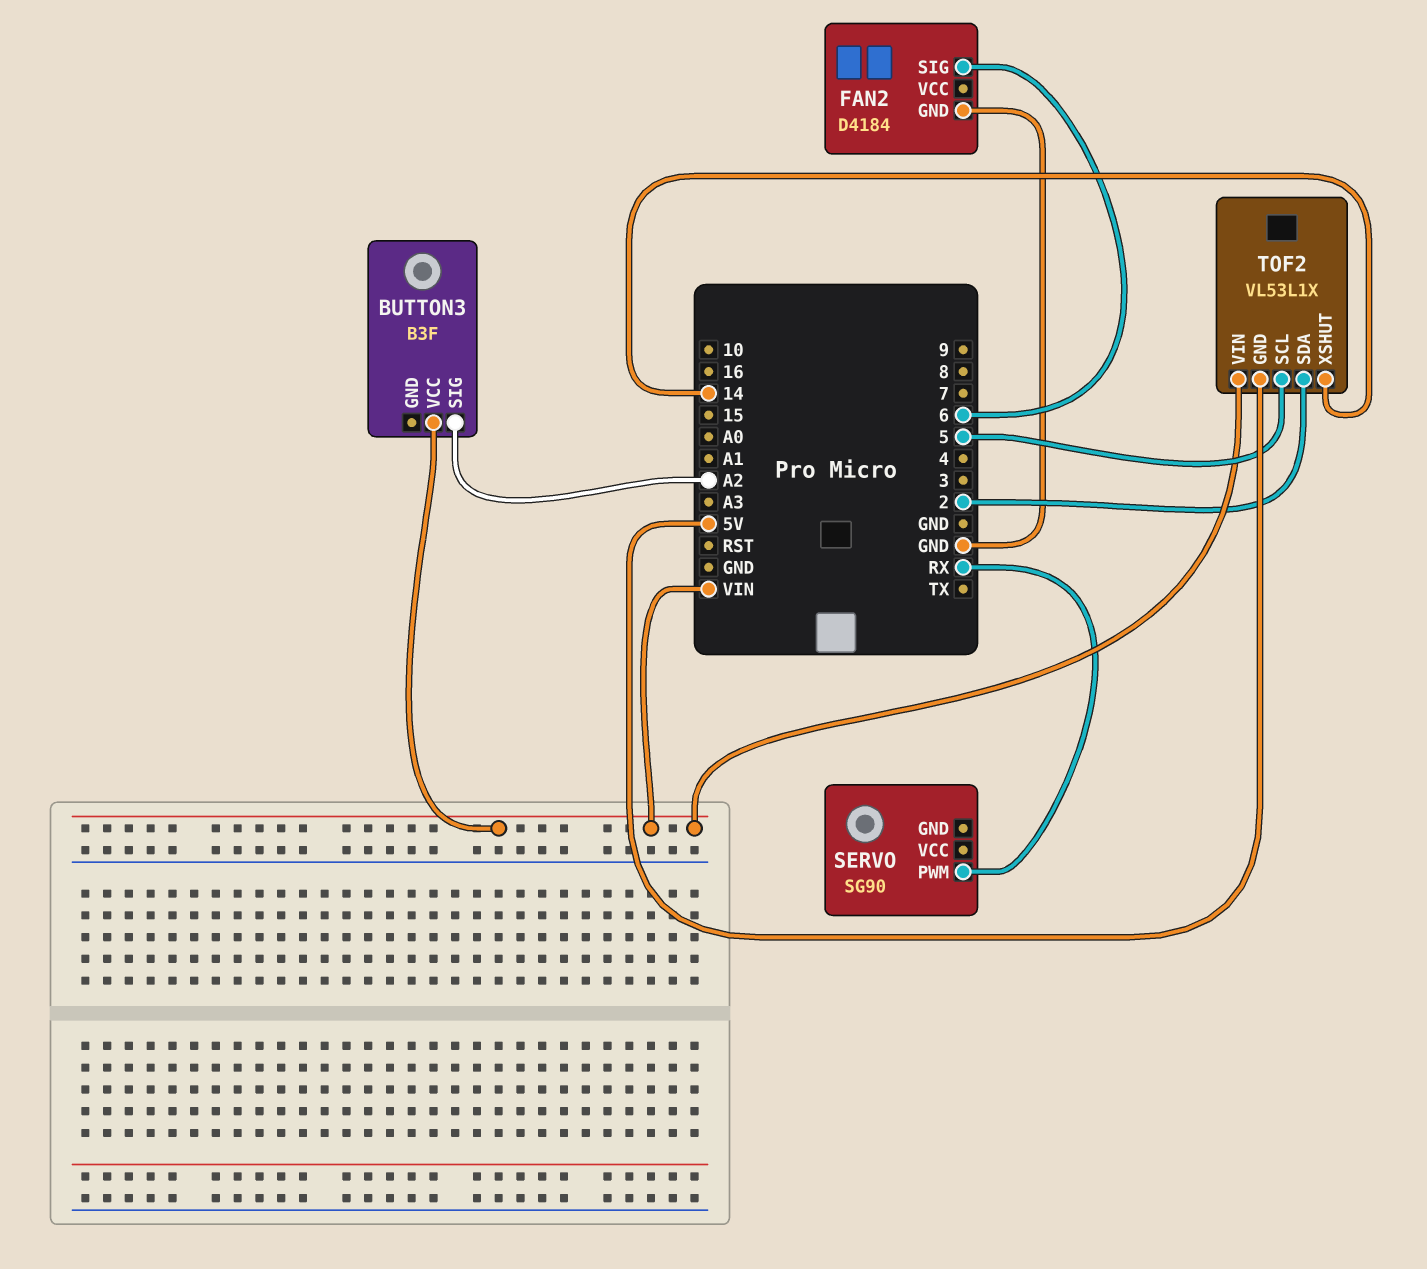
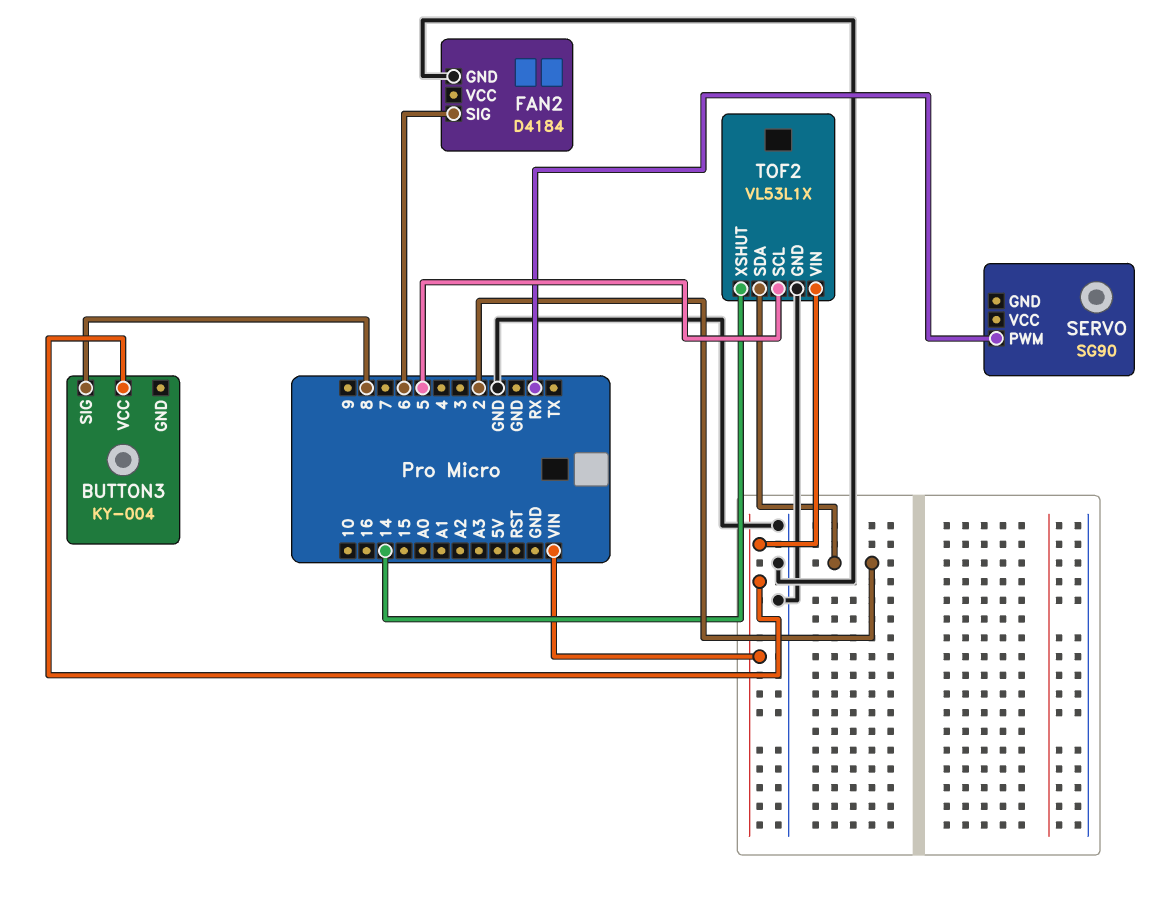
BUTTON3: B3F -> KY-004
BUTTON3 pin SIG: A2 -> 8
TOF2 pin GND: 5V -> GND

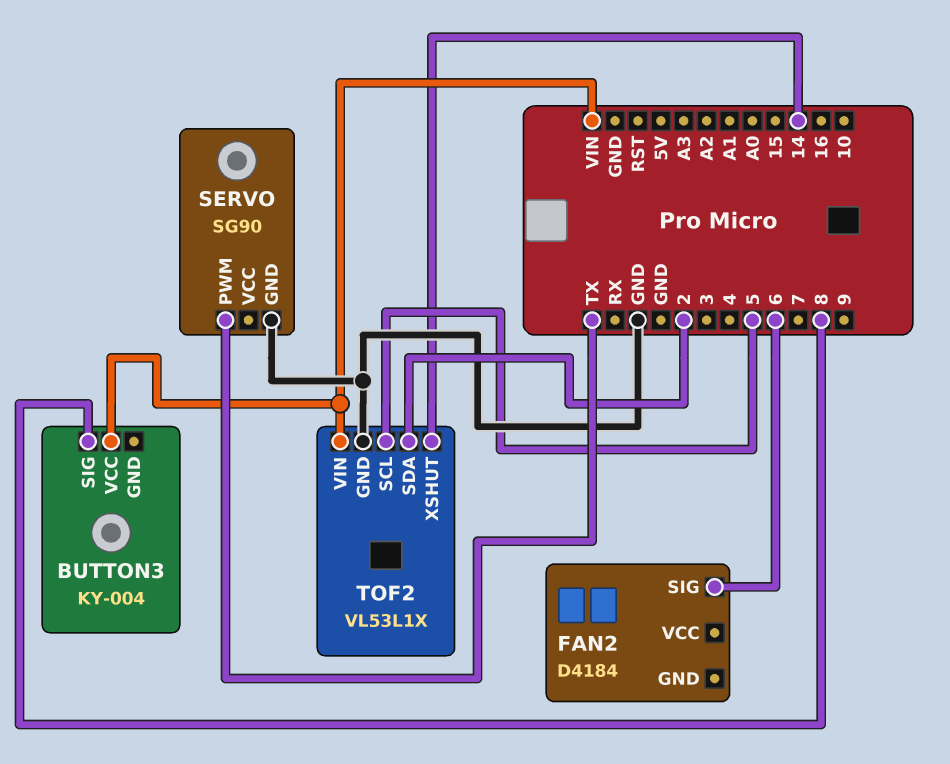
FAN2 pin GND: GND -> none
SERVO pin GND: none -> GND
SERVO pin PWM: RX -> TX

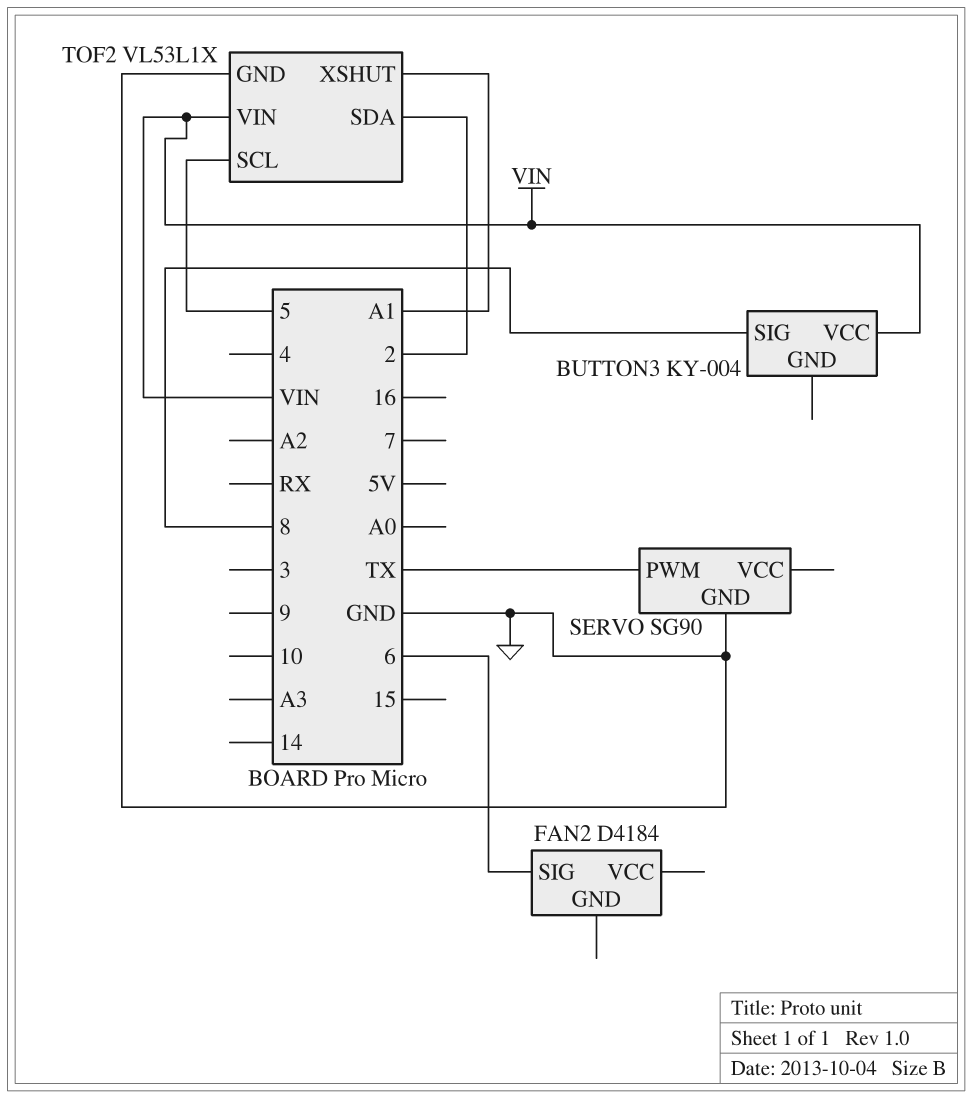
TOF2 pin XSHUT: 14 -> A1

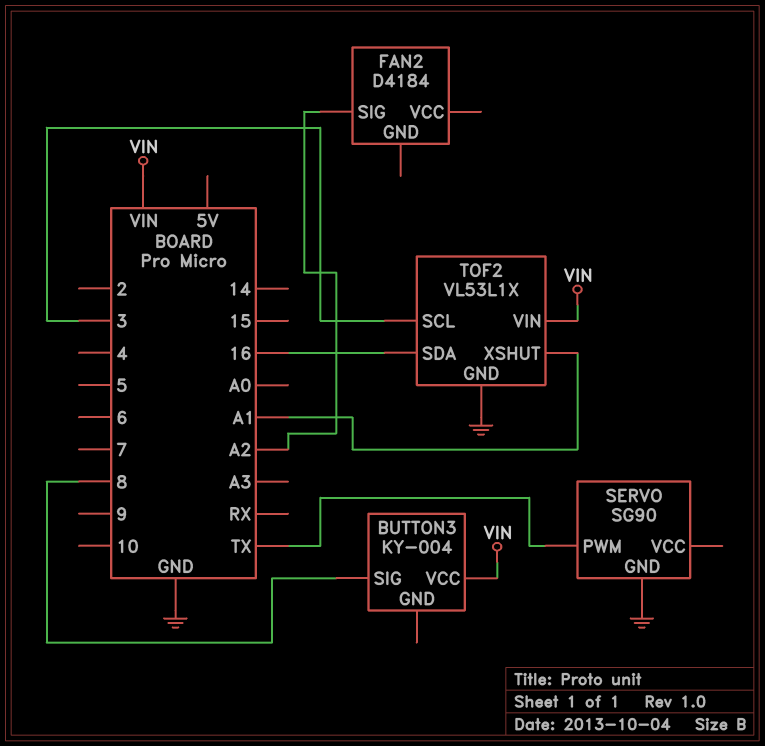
FAN2 pin SIG: 6 -> A2
TOF2 pin SCL: 5 -> 3
TOF2 pin SDA: 2 -> 16

